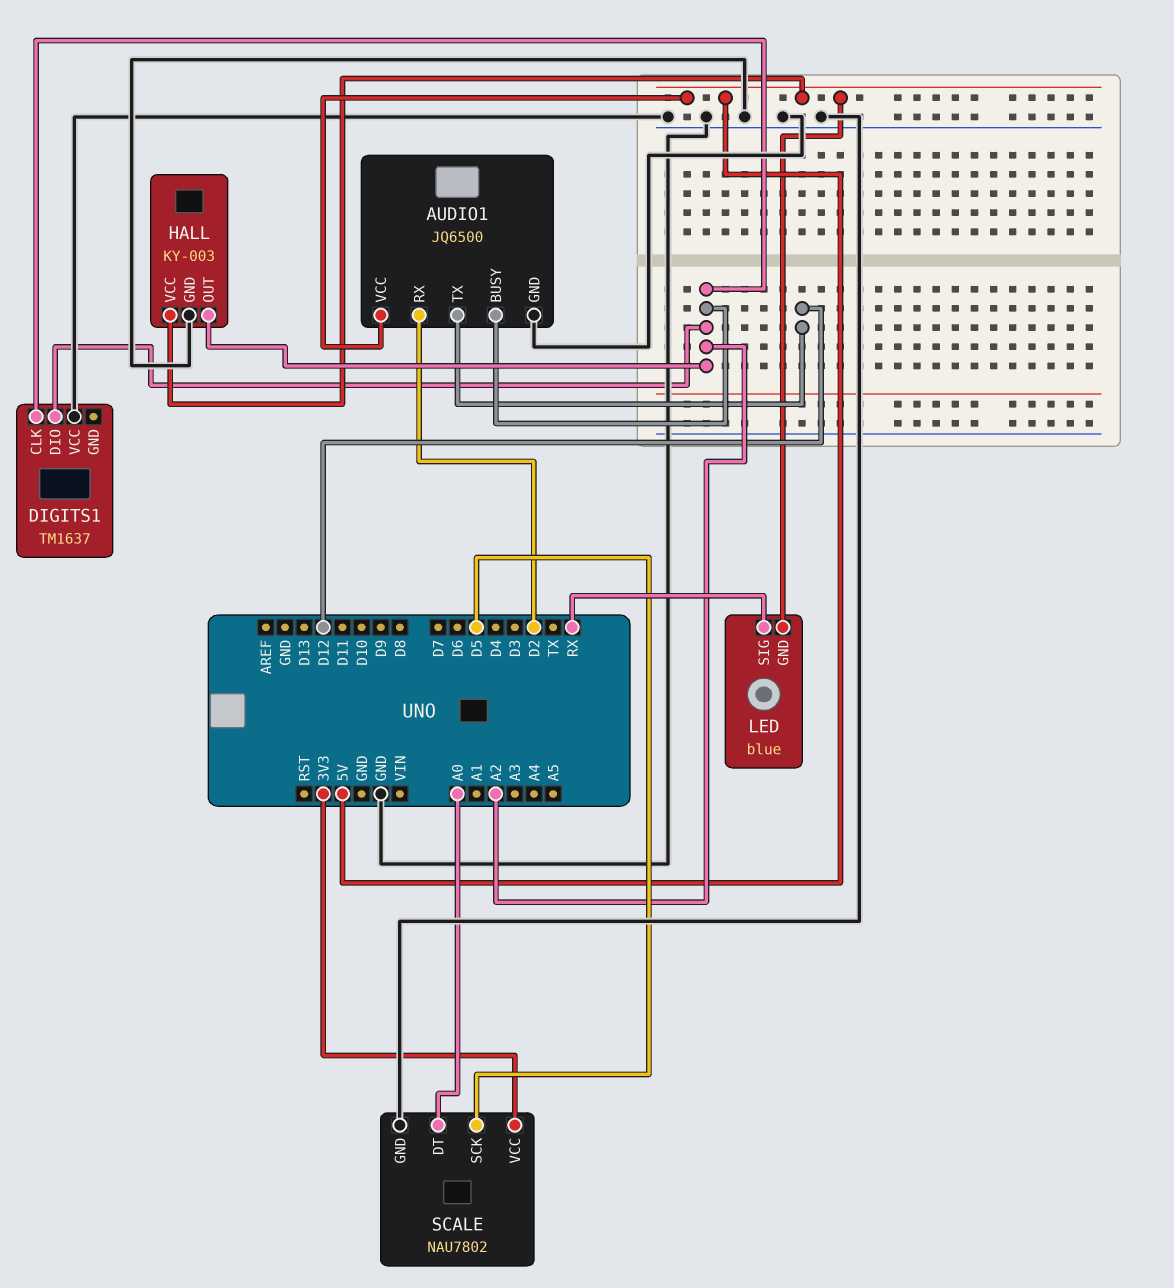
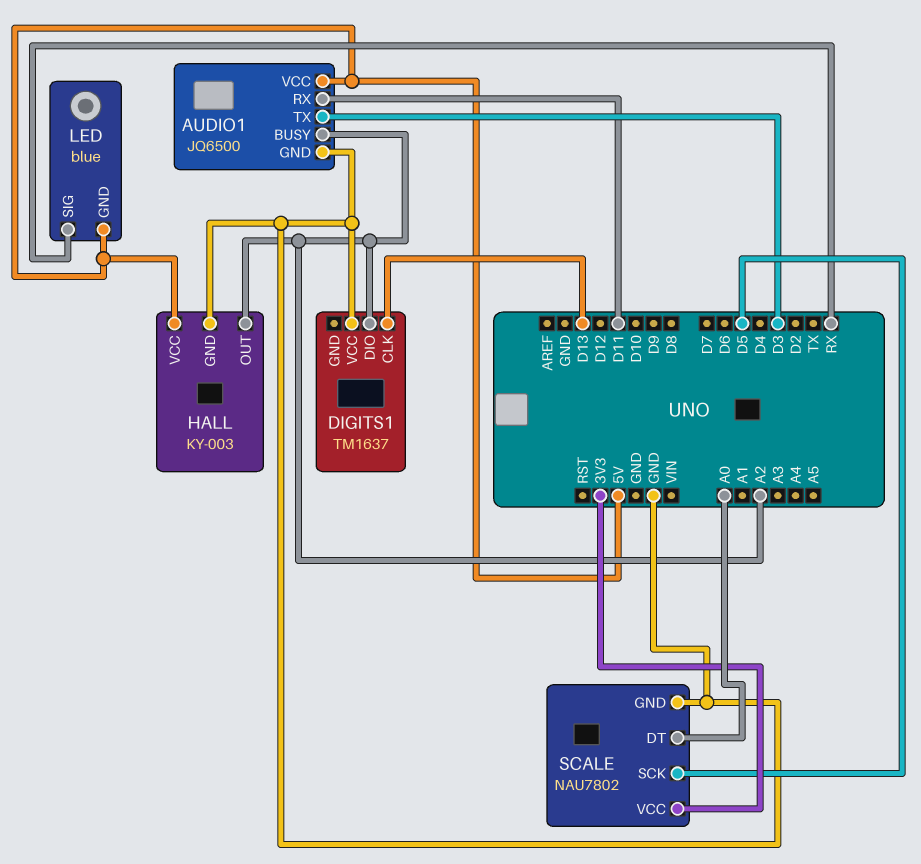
AUDIO1 pin RX: D2 -> D11
AUDIO1 pin TX: D12 -> D3
DIGITS1 pin CLK: A2 -> D13

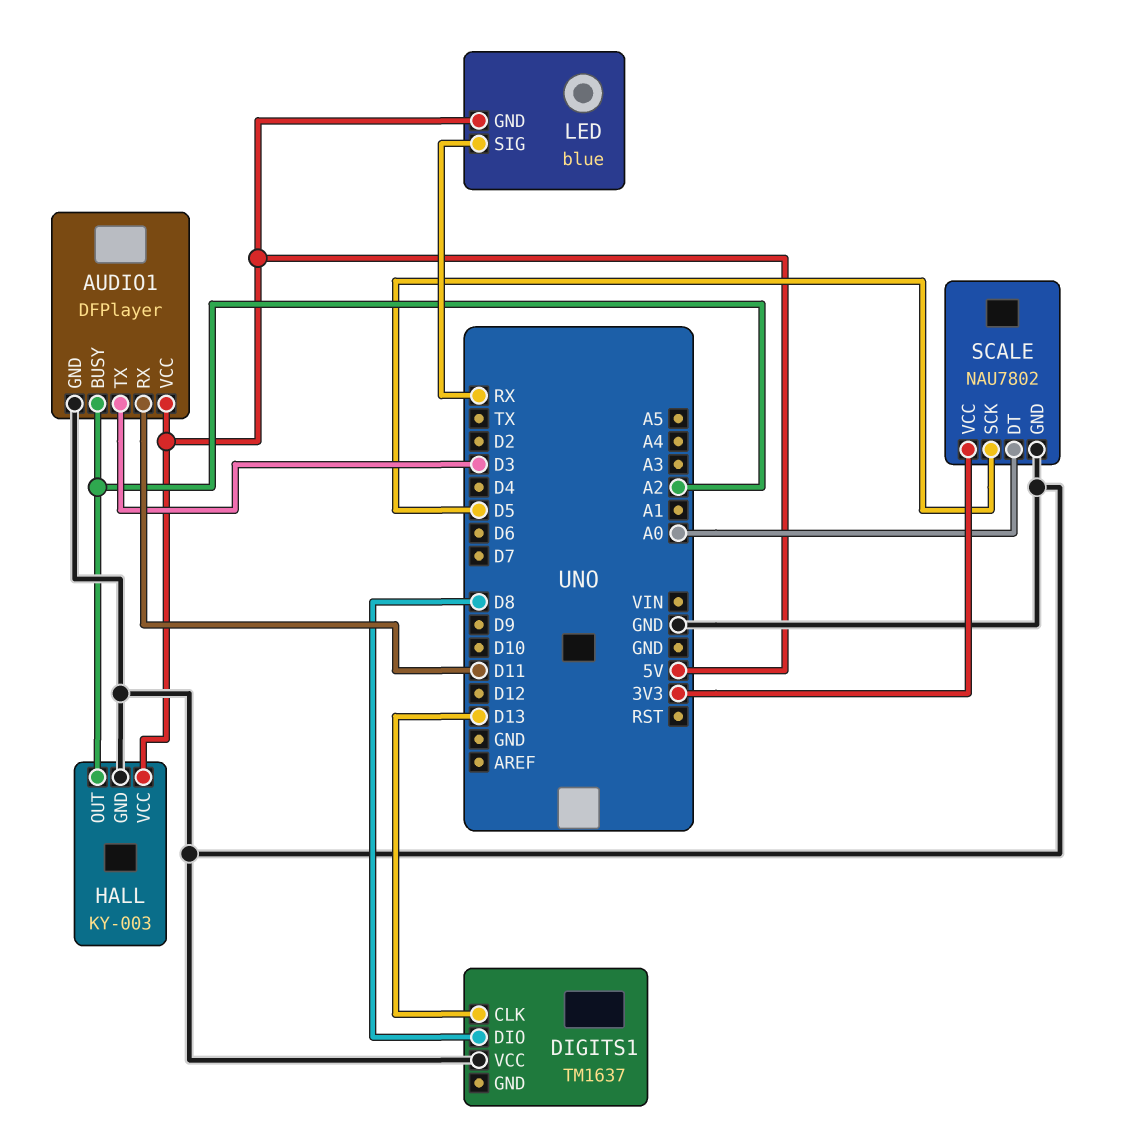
AUDIO1: JQ6500 -> DFPlayer
DIGITS1 pin DIO: A2 -> D8

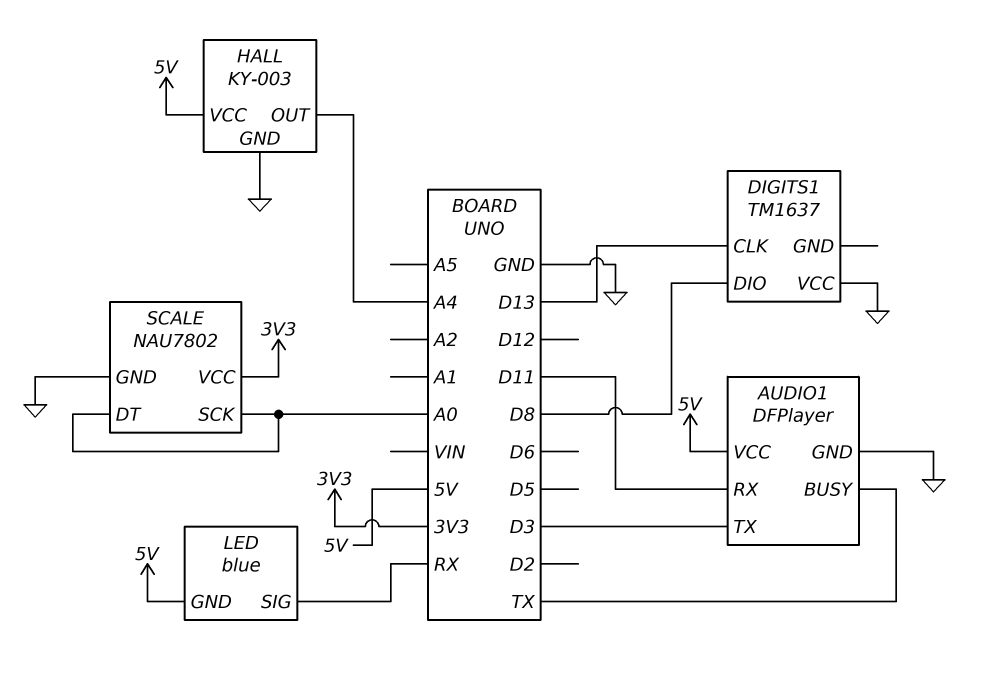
AUDIO1 pin BUSY: A2 -> TX
HALL pin OUT: A2 -> A4
SCALE pin SCK: D5 -> A0

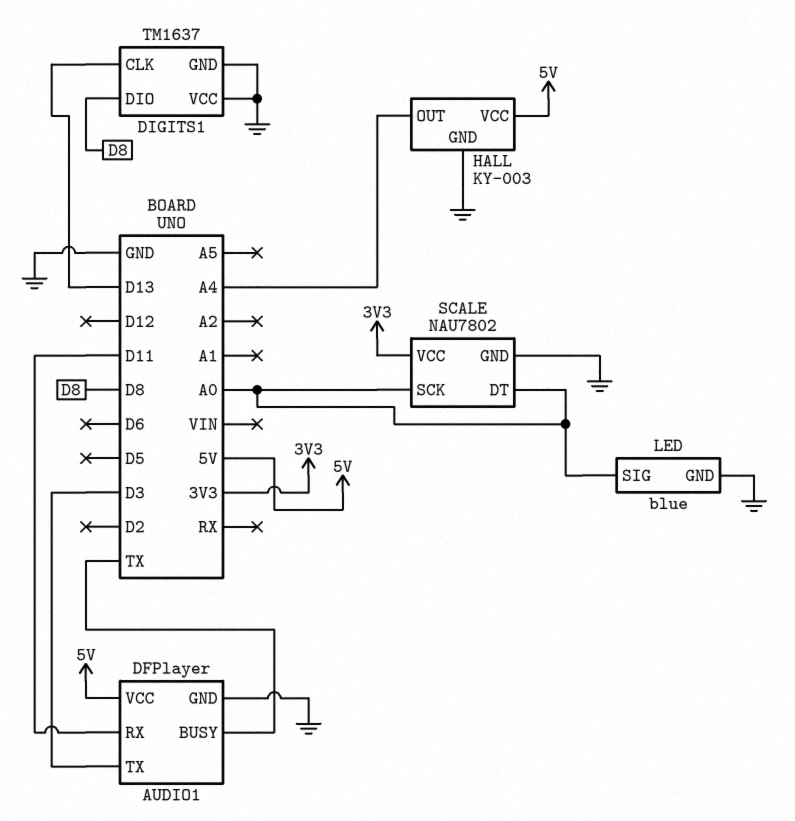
DIGITS1 pin GND: none -> GND
LED pin GND: 5V -> GND
LED pin SIG: RX -> A0

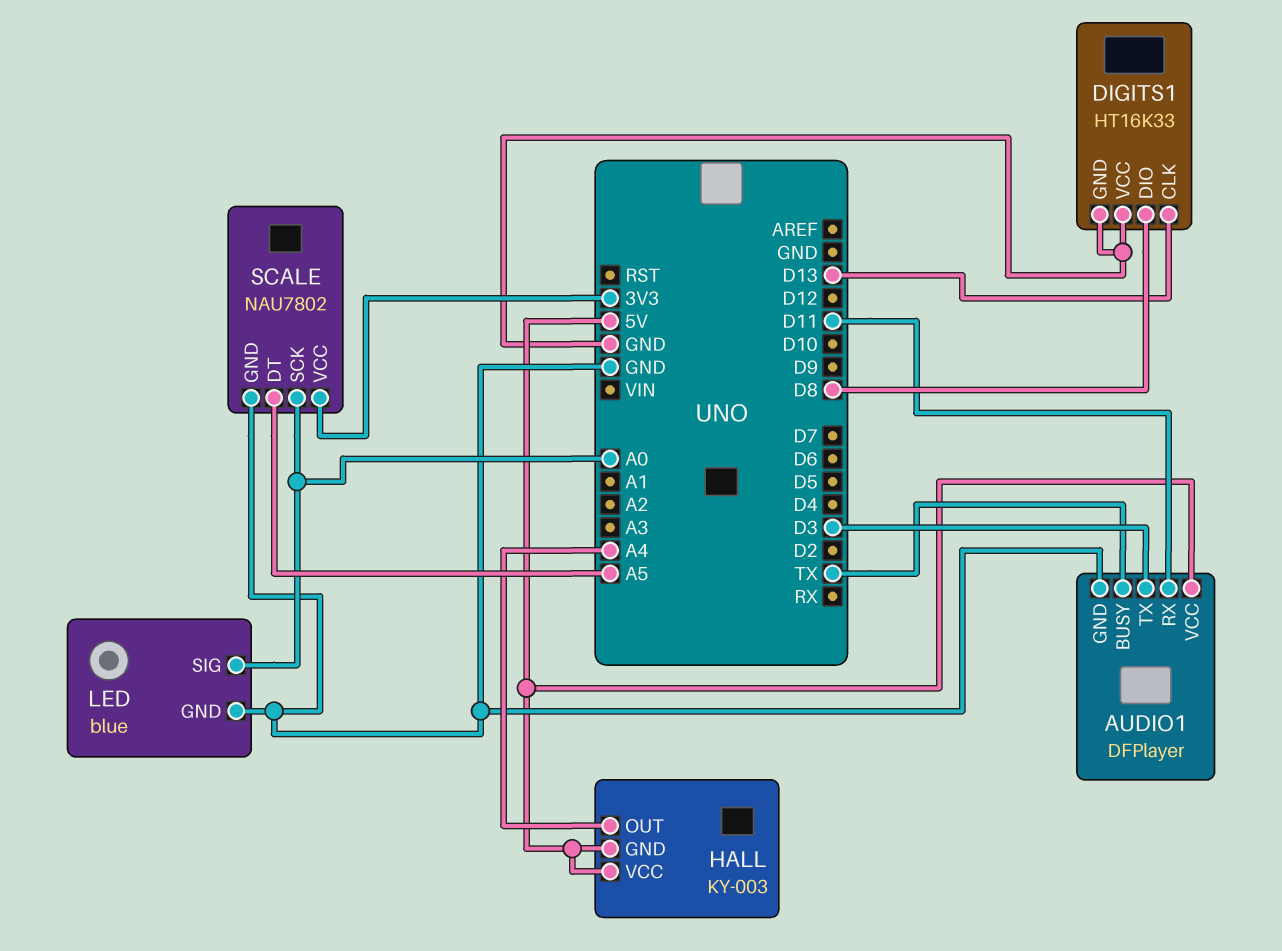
DIGITS1: TM1637 -> HT16K33
HALL pin GND: GND -> 5V
SCALE pin DT: A0 -> A5

